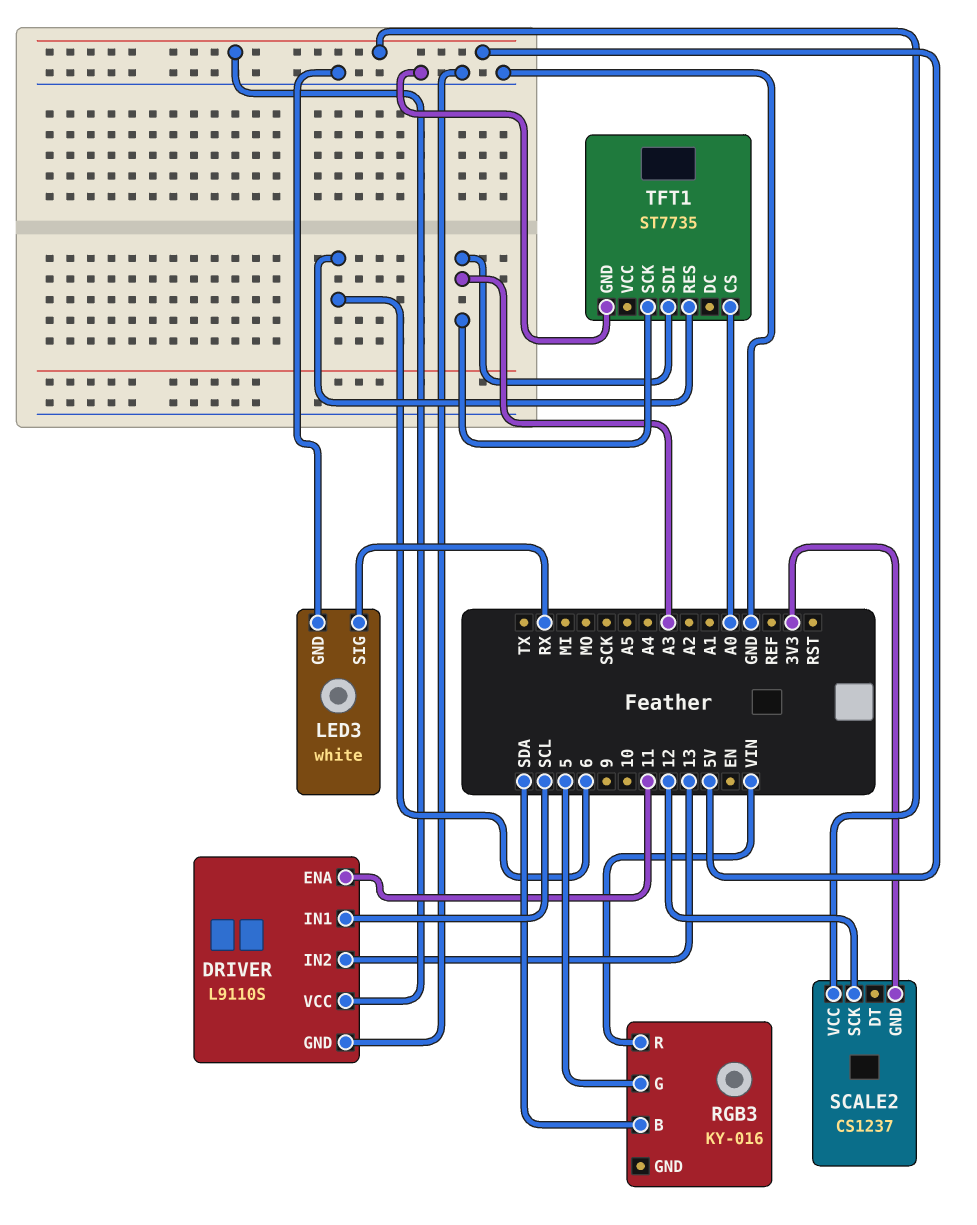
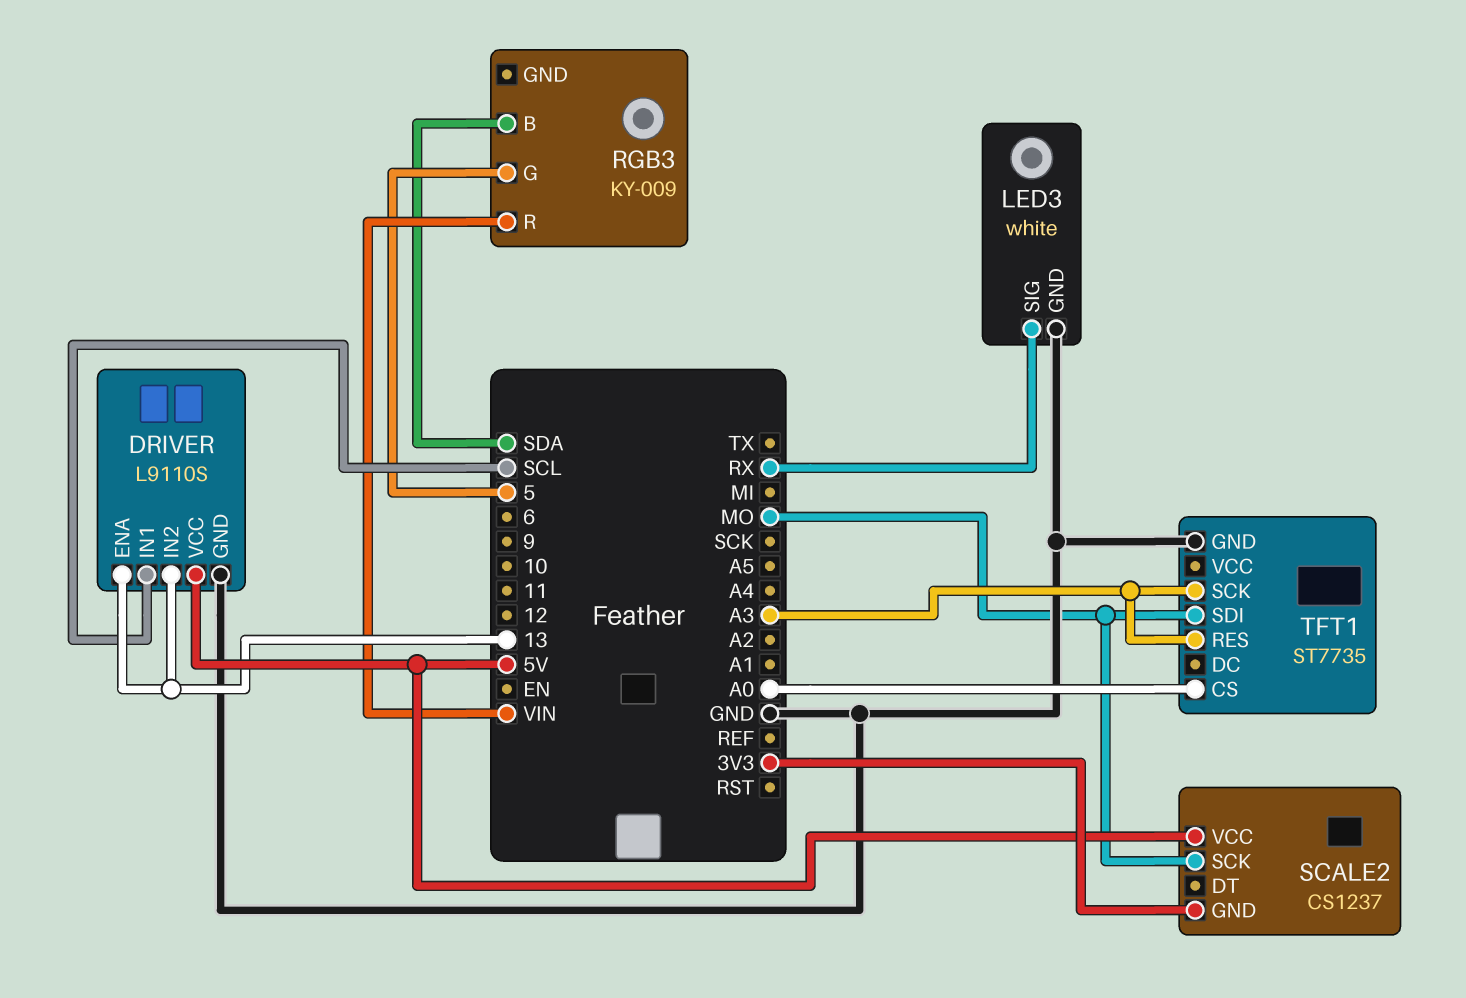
DRIVER pin ENA: 11 -> 13
RGB3: KY-016 -> KY-009
SCALE2 pin SCK: 12 -> MO
TFT1 pin RES: 6 -> A3
TFT1 pin SDI: A3 -> MO

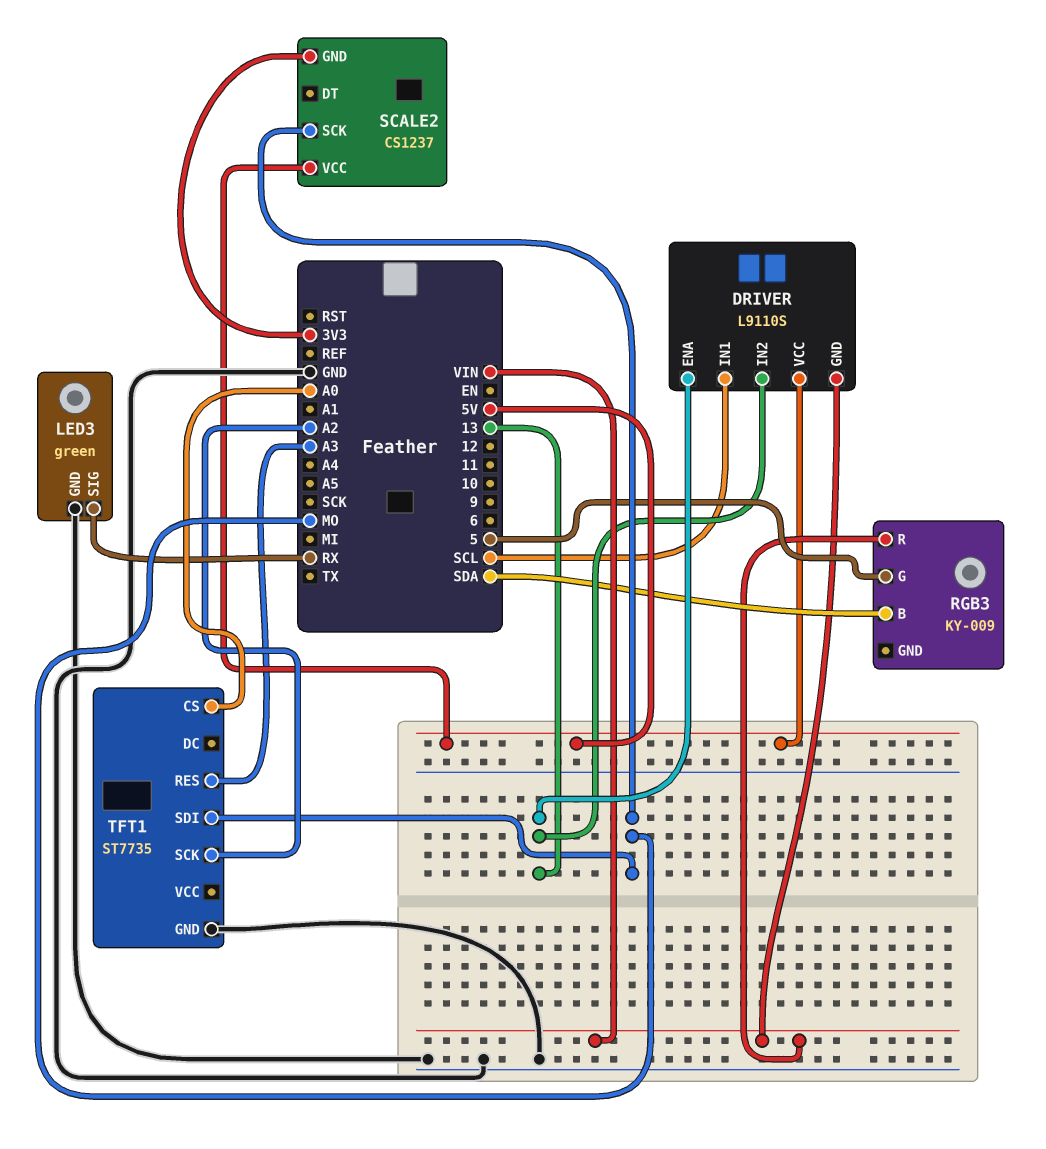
DRIVER pin GND: GND -> VIN
LED3: white -> green
TFT1 pin SCK: A3 -> A2

